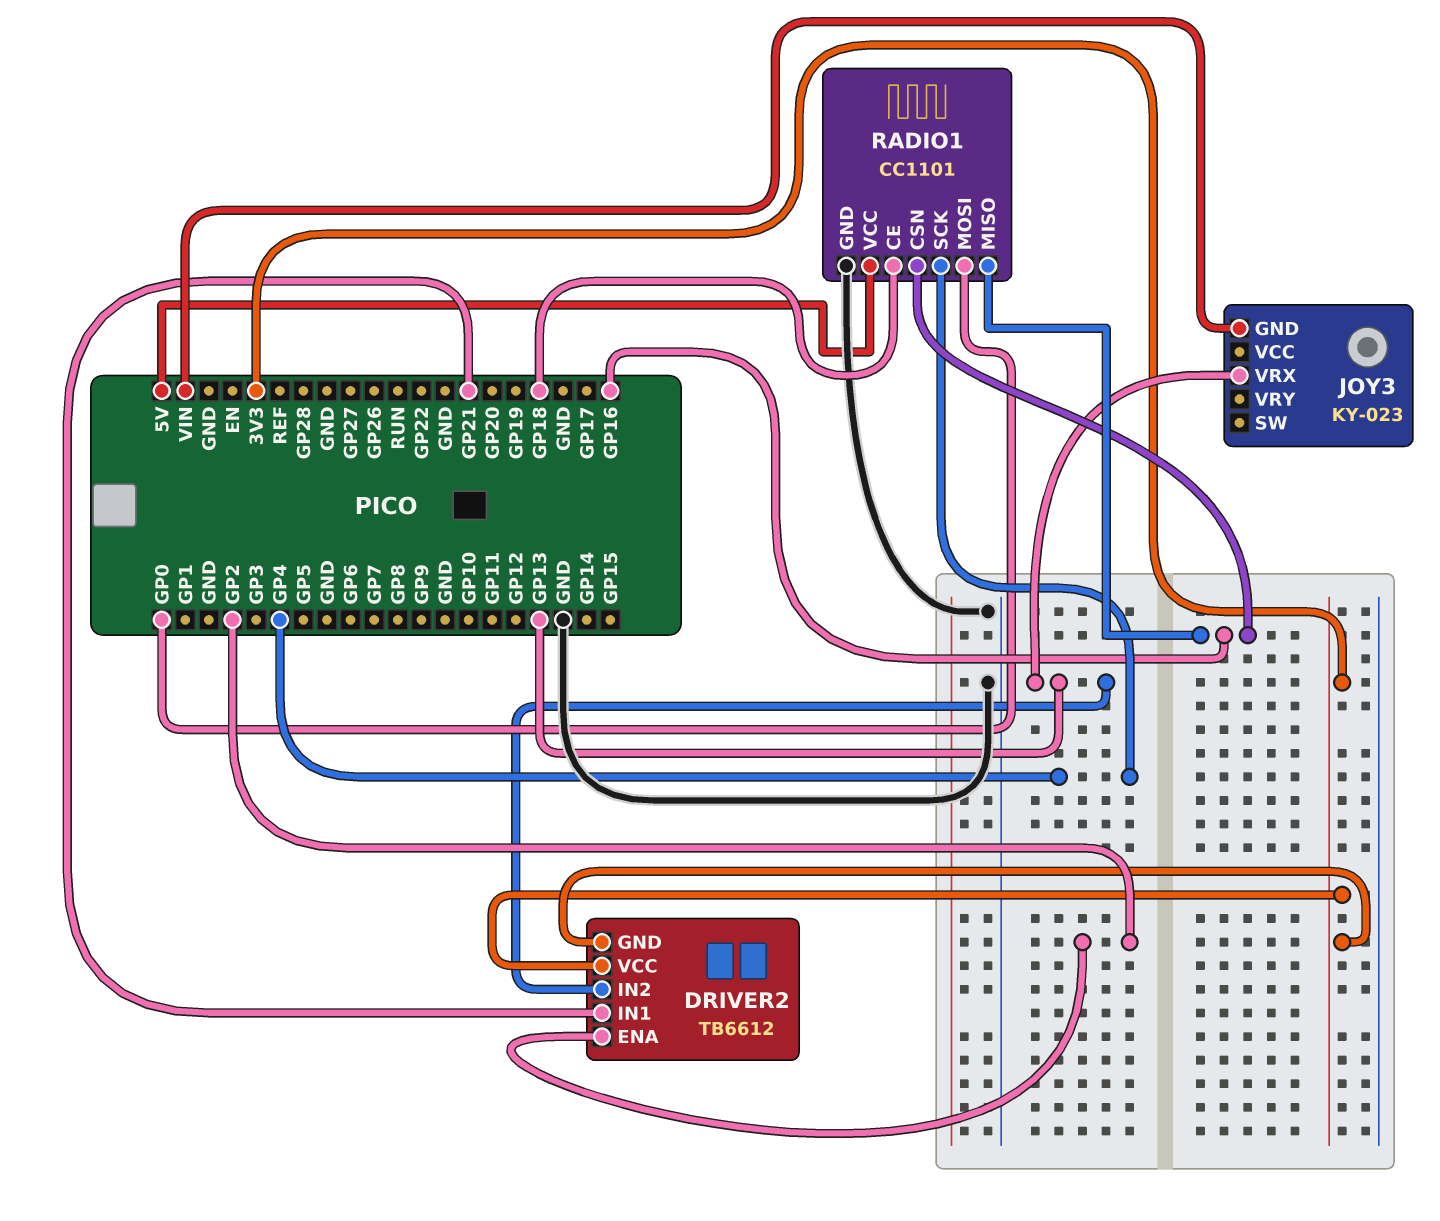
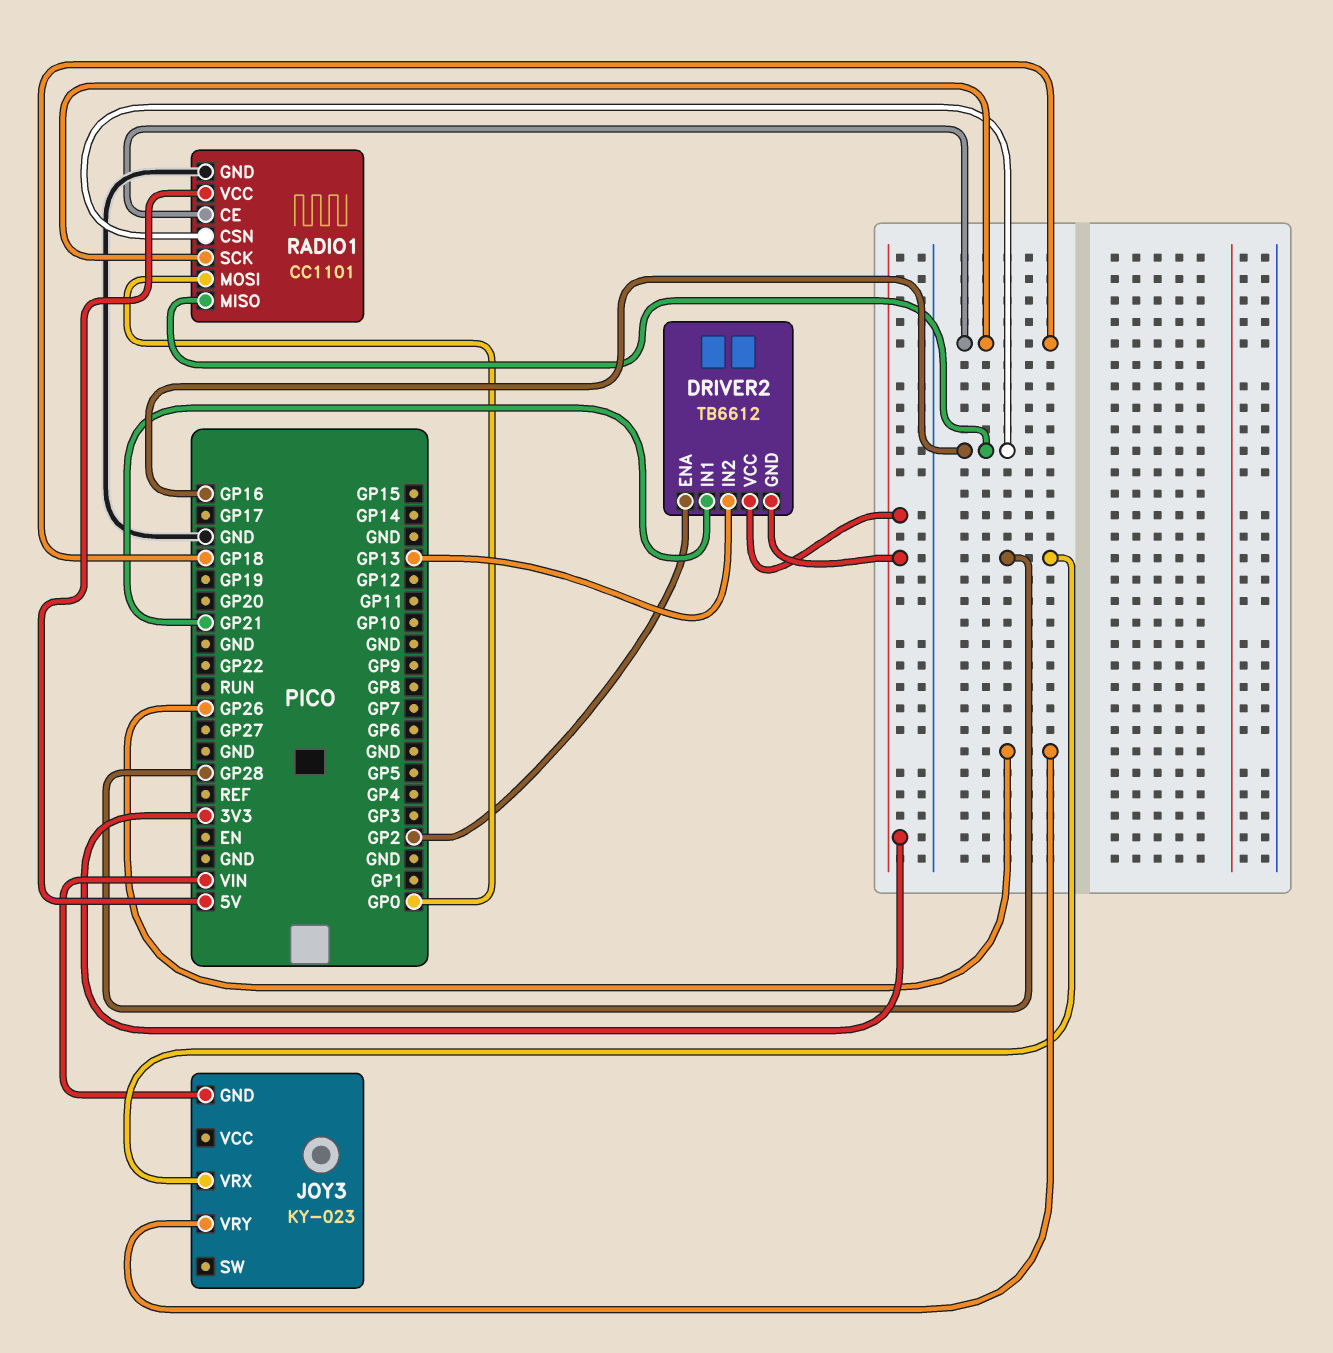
JOY3 pin VRX: GP13 -> GP28
JOY3 pin VRY: none -> GP26
RADIO1 pin SCK: GP4 -> GP18

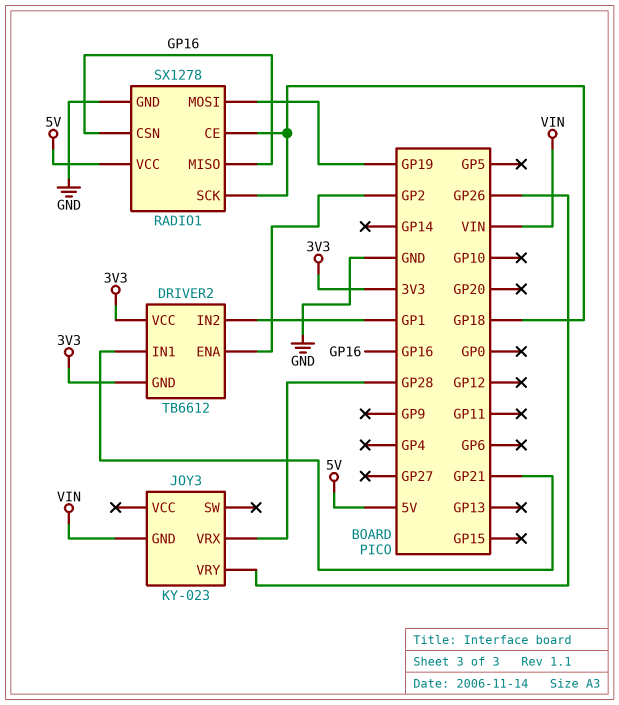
DRIVER2 pin IN2: GP13 -> GP1
RADIO1: CC1101 -> SX1278
RADIO1 pin MOSI: GP0 -> GP19

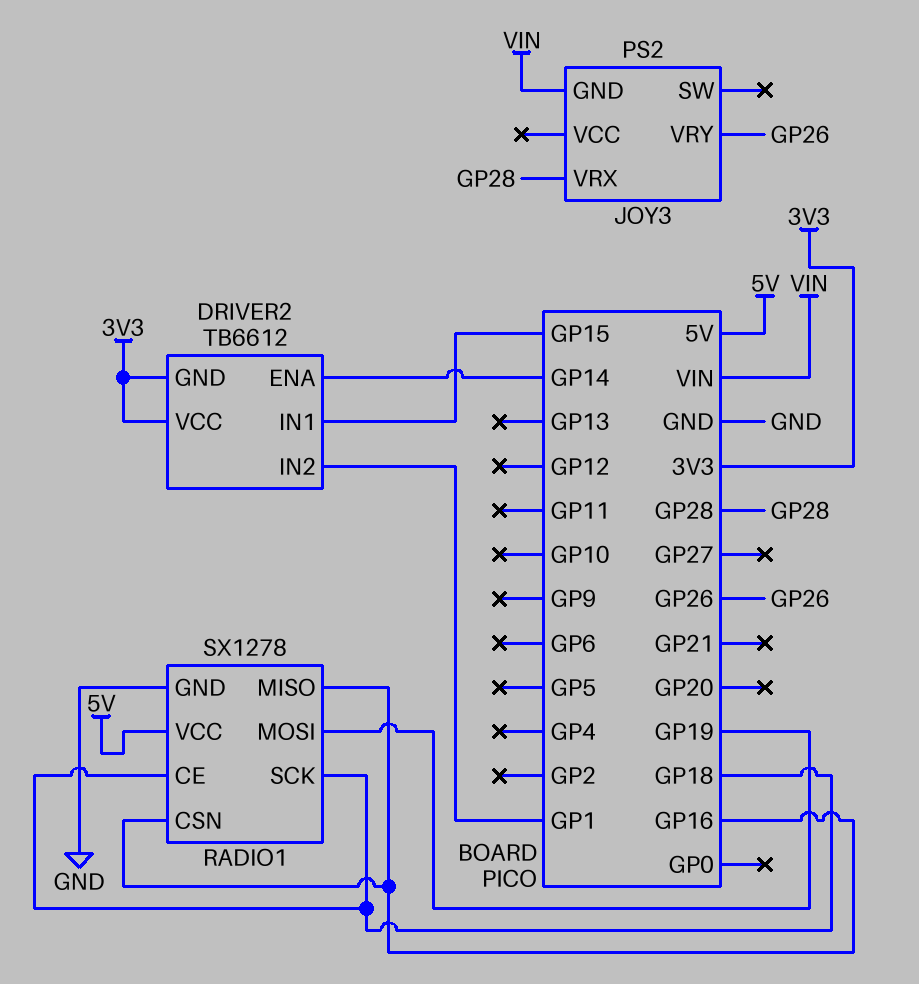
DRIVER2 pin ENA: GP2 -> GP14
DRIVER2 pin IN1: GP21 -> GP15
JOY3: KY-023 -> PS2

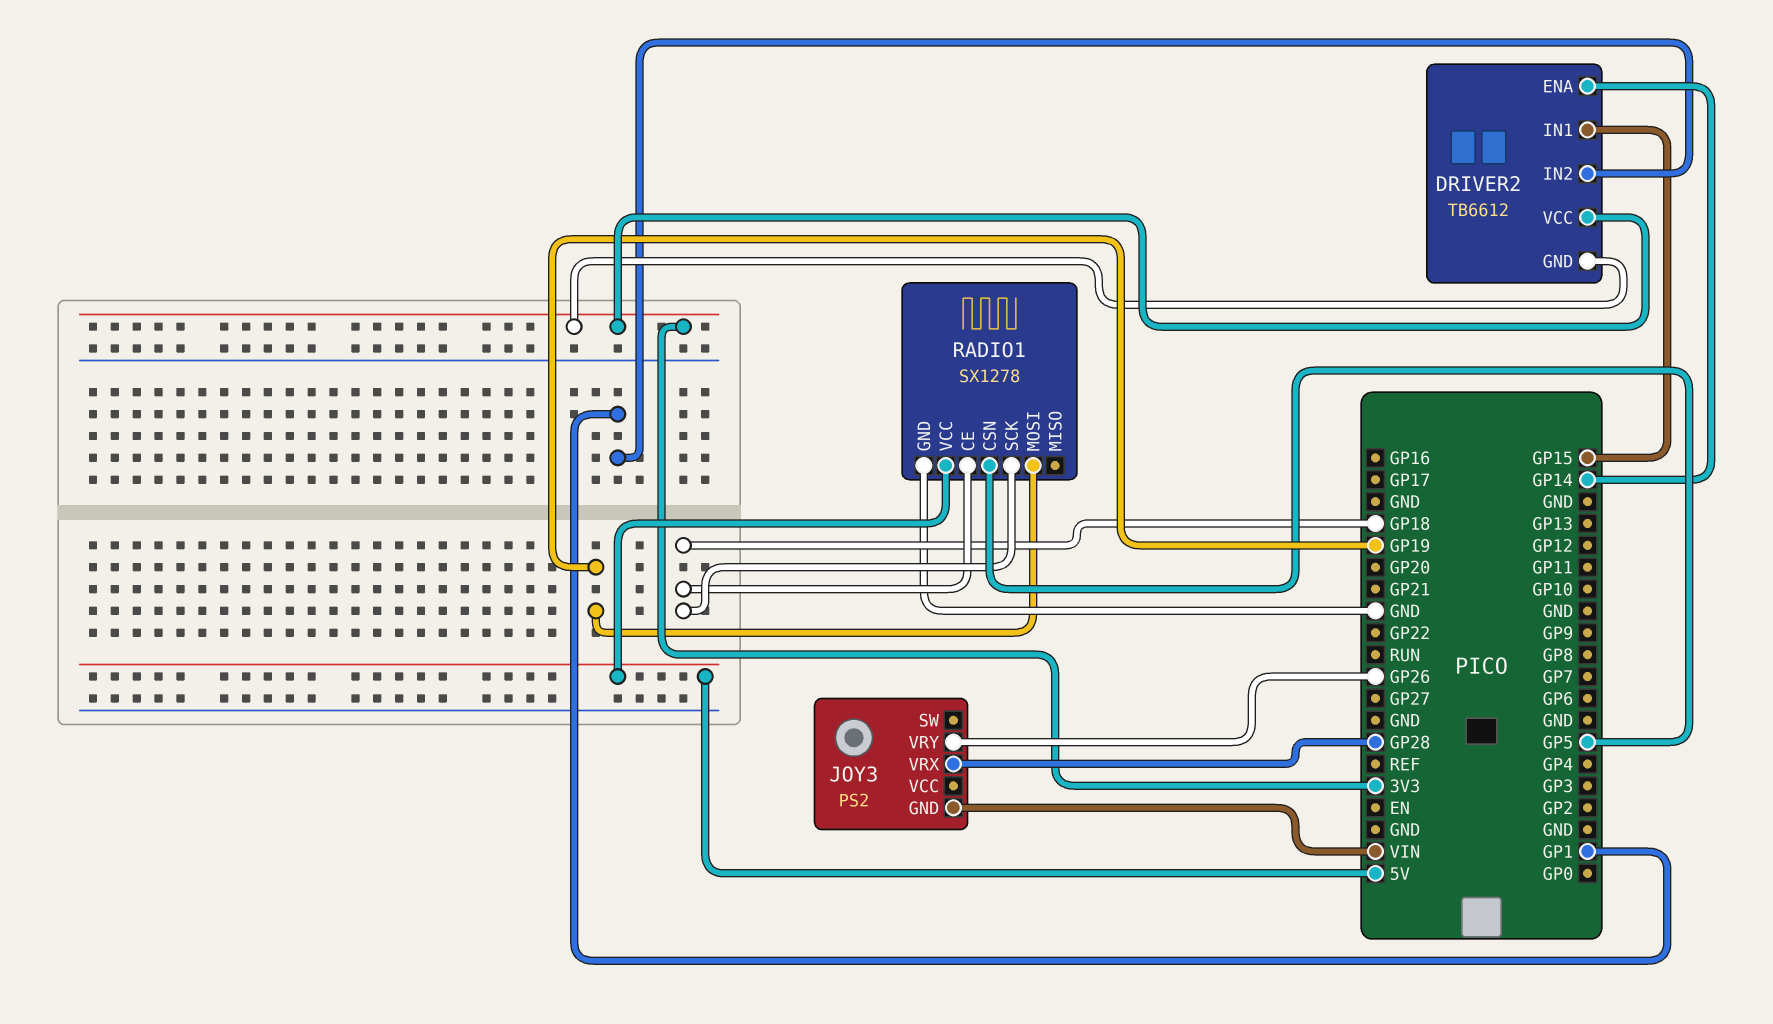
RADIO1 pin CSN: GP16 -> GP5
RADIO1 pin MISO: GP16 -> none

